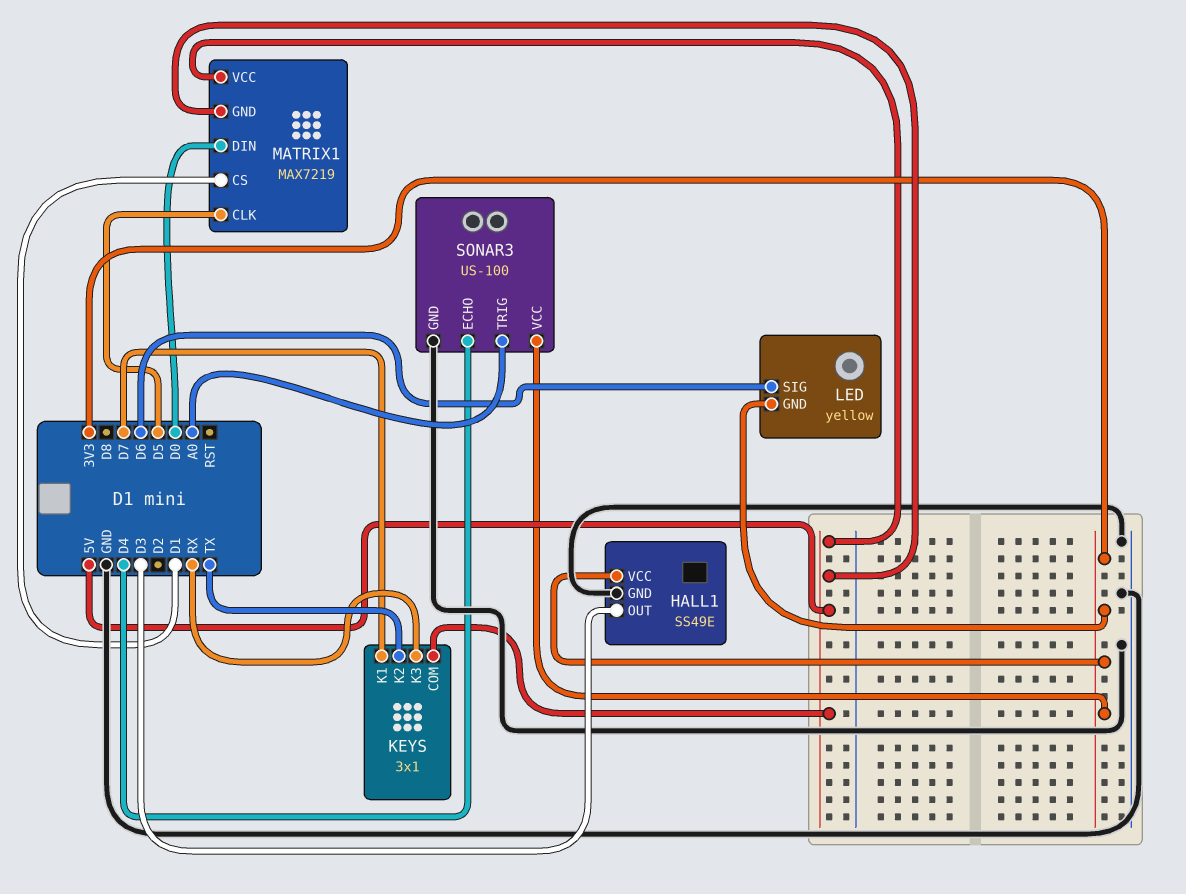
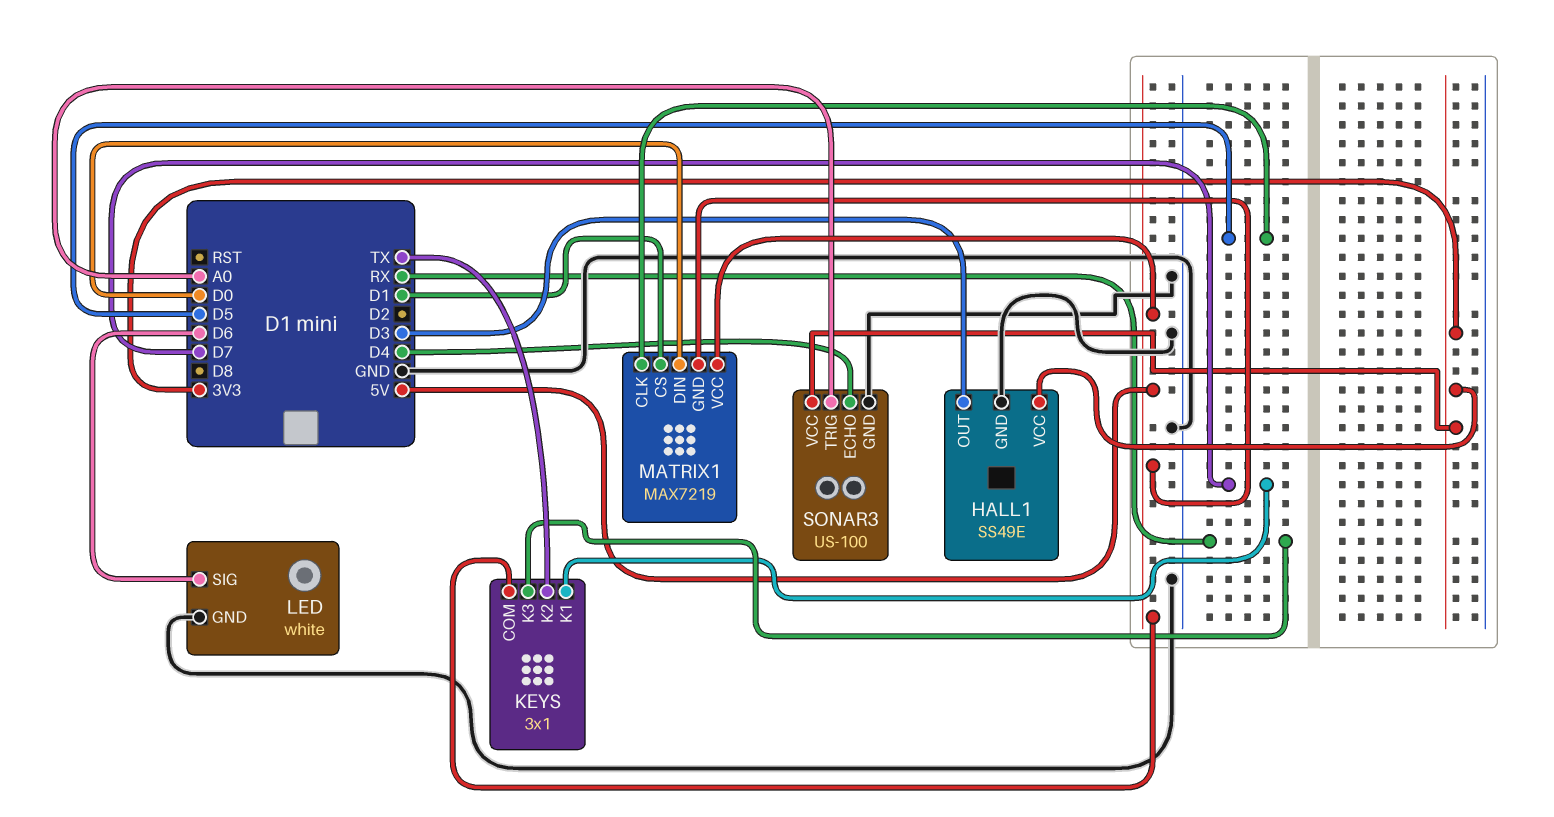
LED: yellow -> white
LED pin GND: 3V3 -> GND

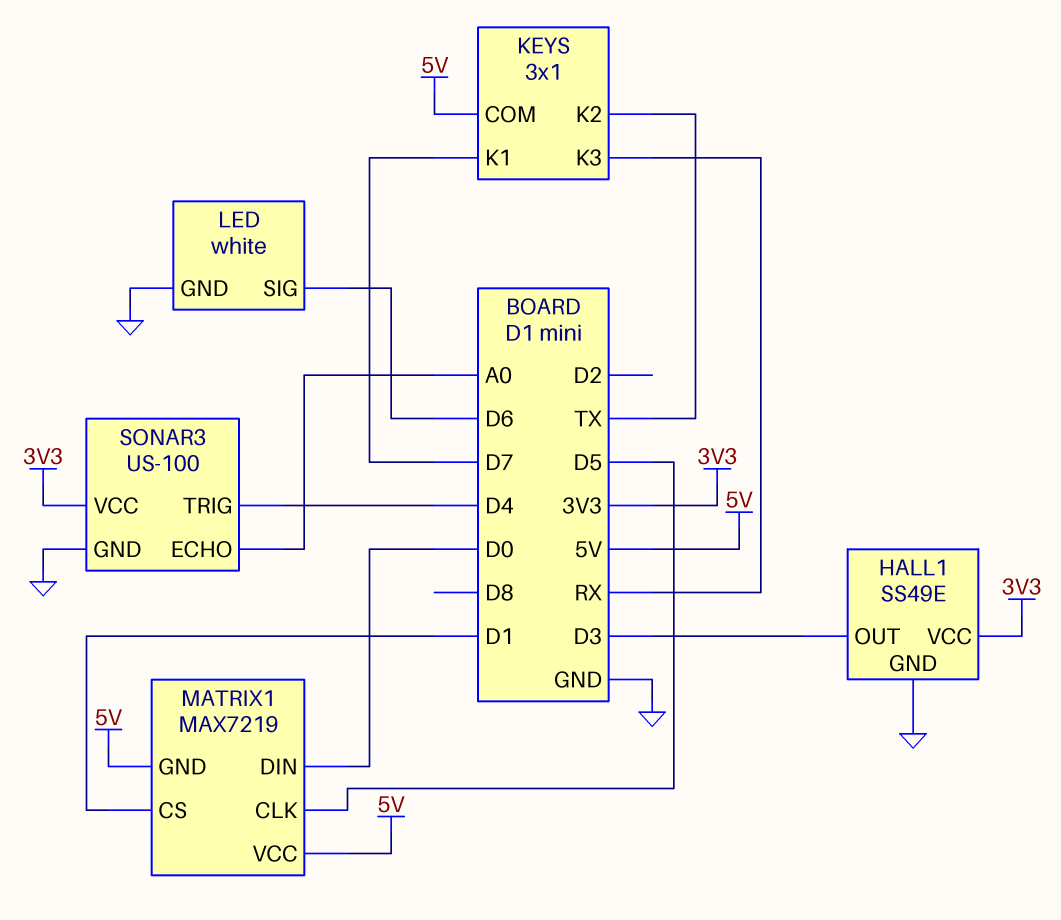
SONAR3 pin ECHO: D4 -> A0
SONAR3 pin TRIG: A0 -> D4

